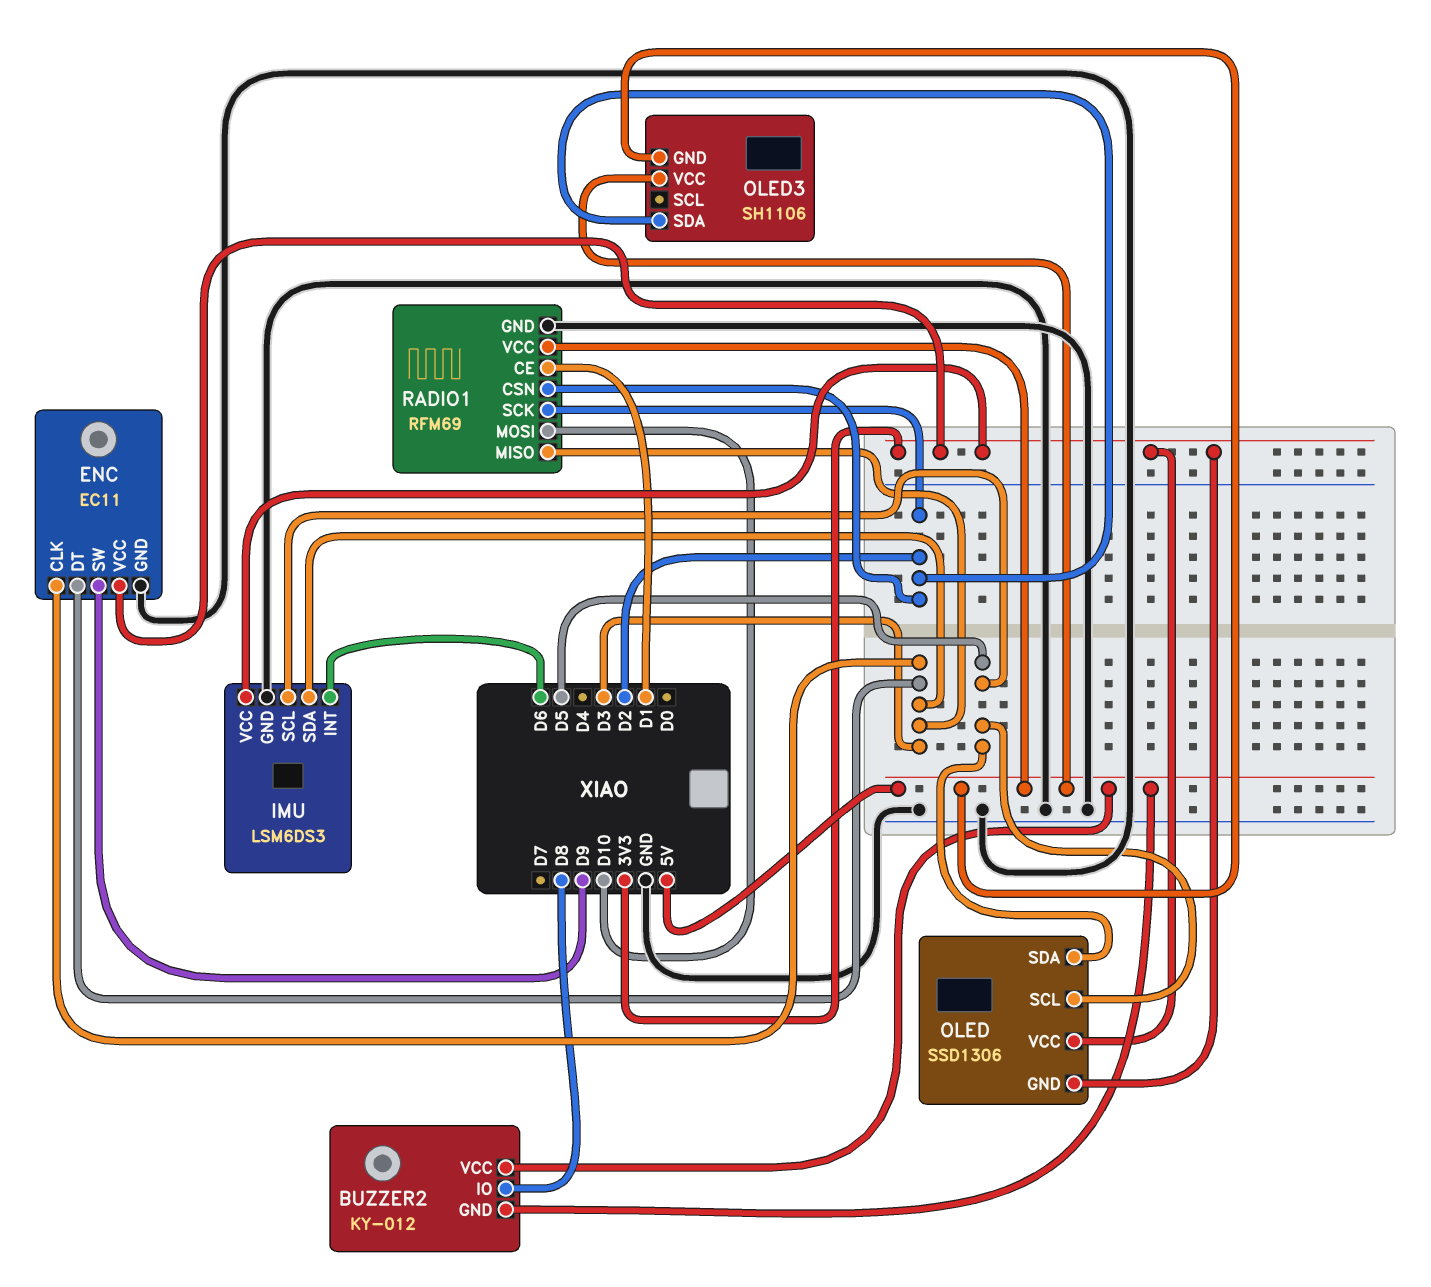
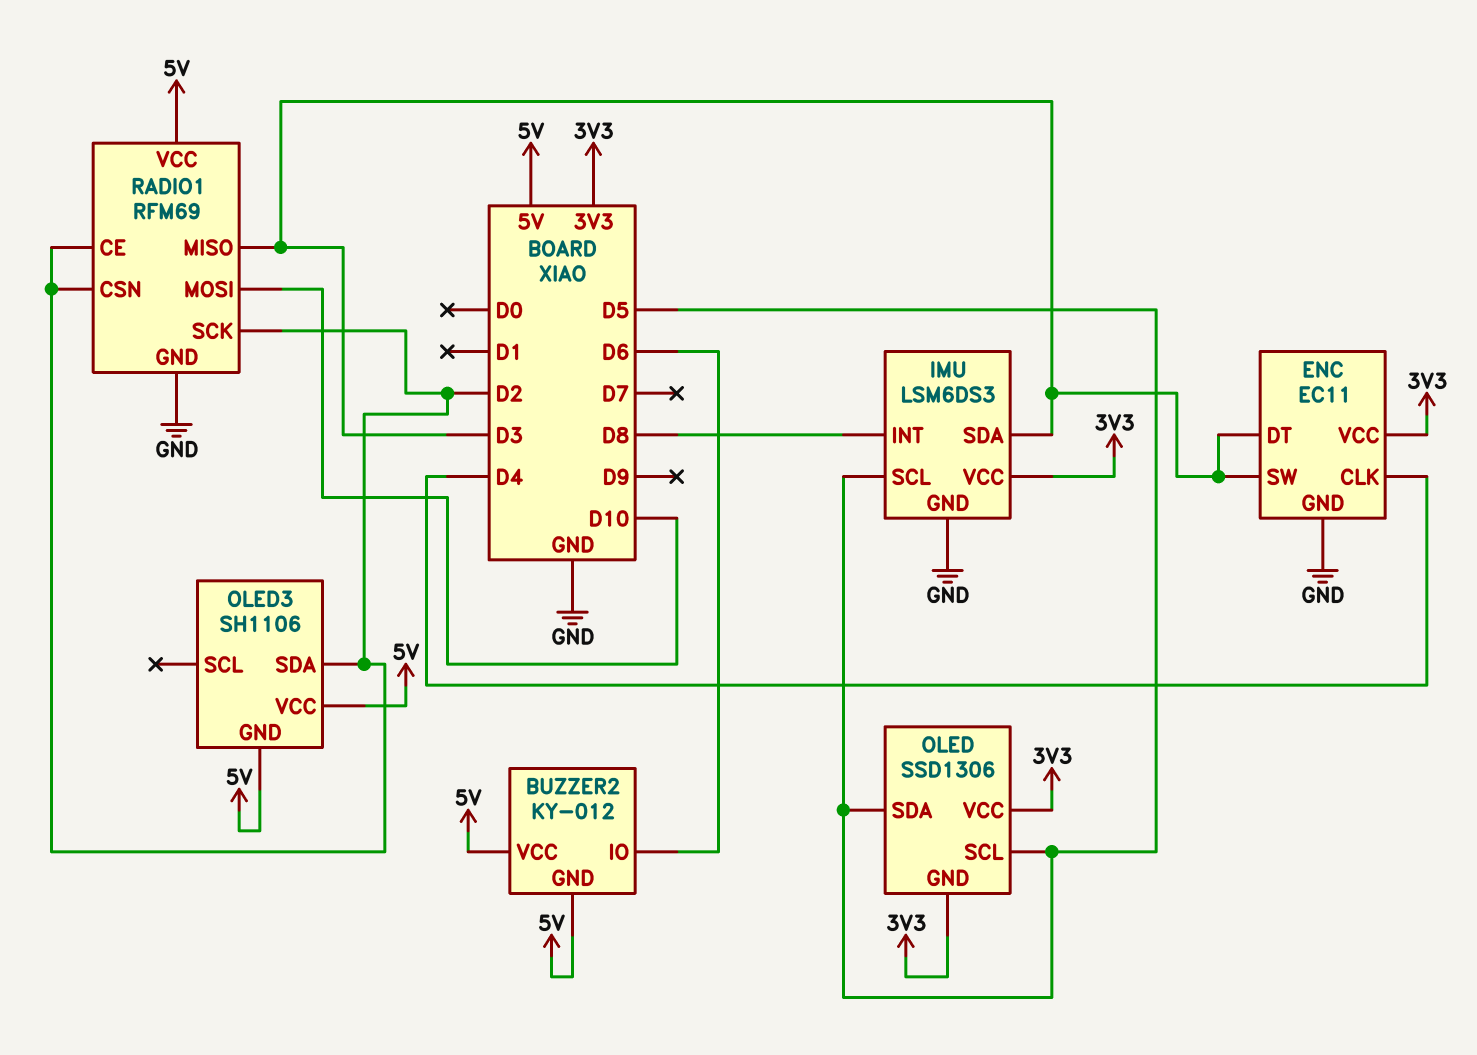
BUZZER2 pin IO: D8 -> D6
ENC pin CLK: D3 -> D4
ENC pin SW: D9 -> D3
IMU pin INT: D6 -> D8
RADIO1 pin CE: D1 -> D2

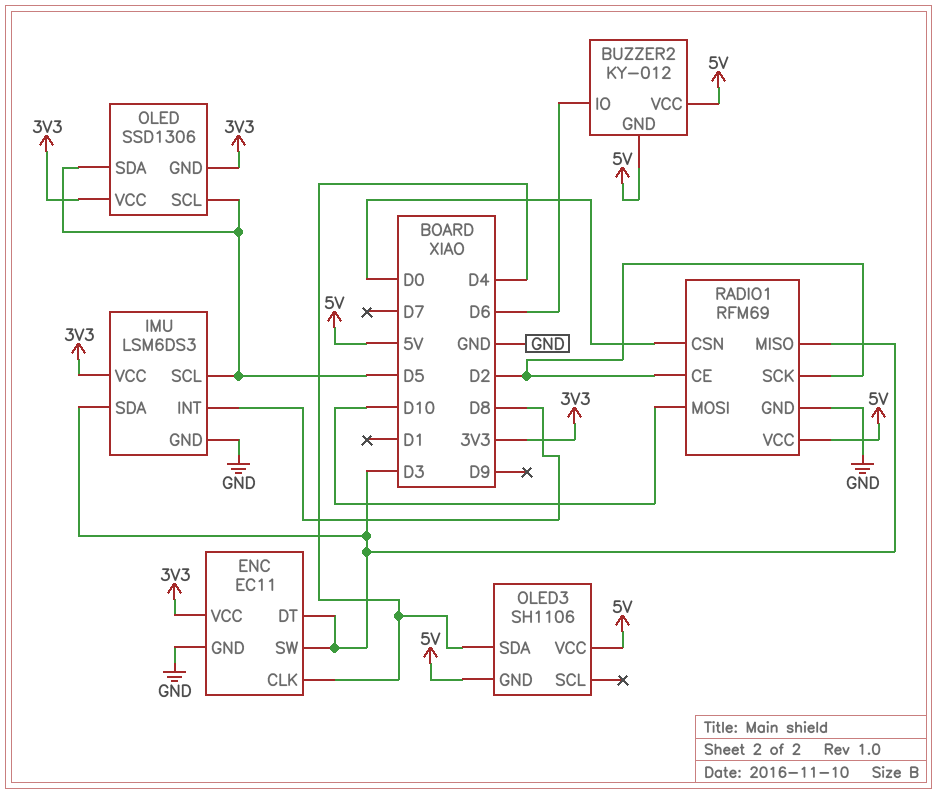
OLED3 pin SDA: D2 -> D4
RADIO1 pin CSN: D2 -> D0

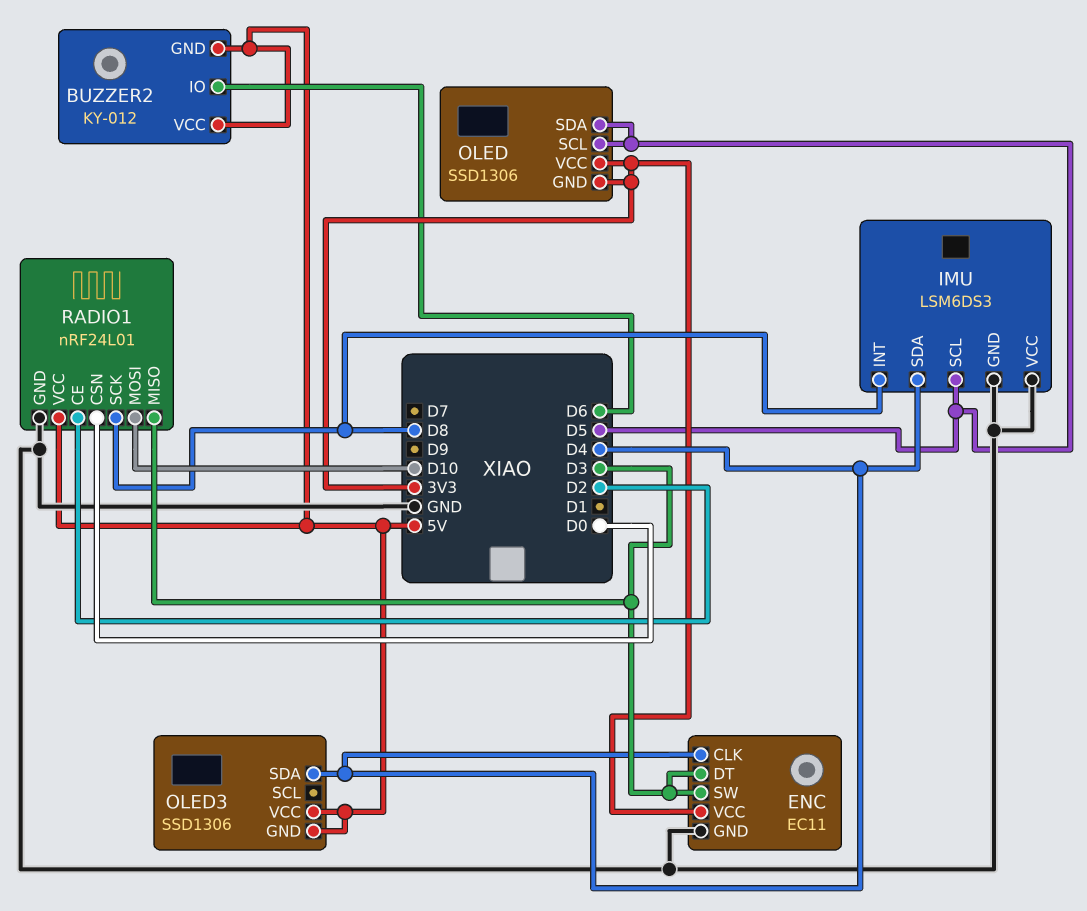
IMU pin SDA: D3 -> D4
IMU pin VCC: 3V3 -> GND
OLED3: SH1106 -> SSD1306
RADIO1: RFM69 -> nRF24L01
RADIO1 pin SCK: D2 -> D8

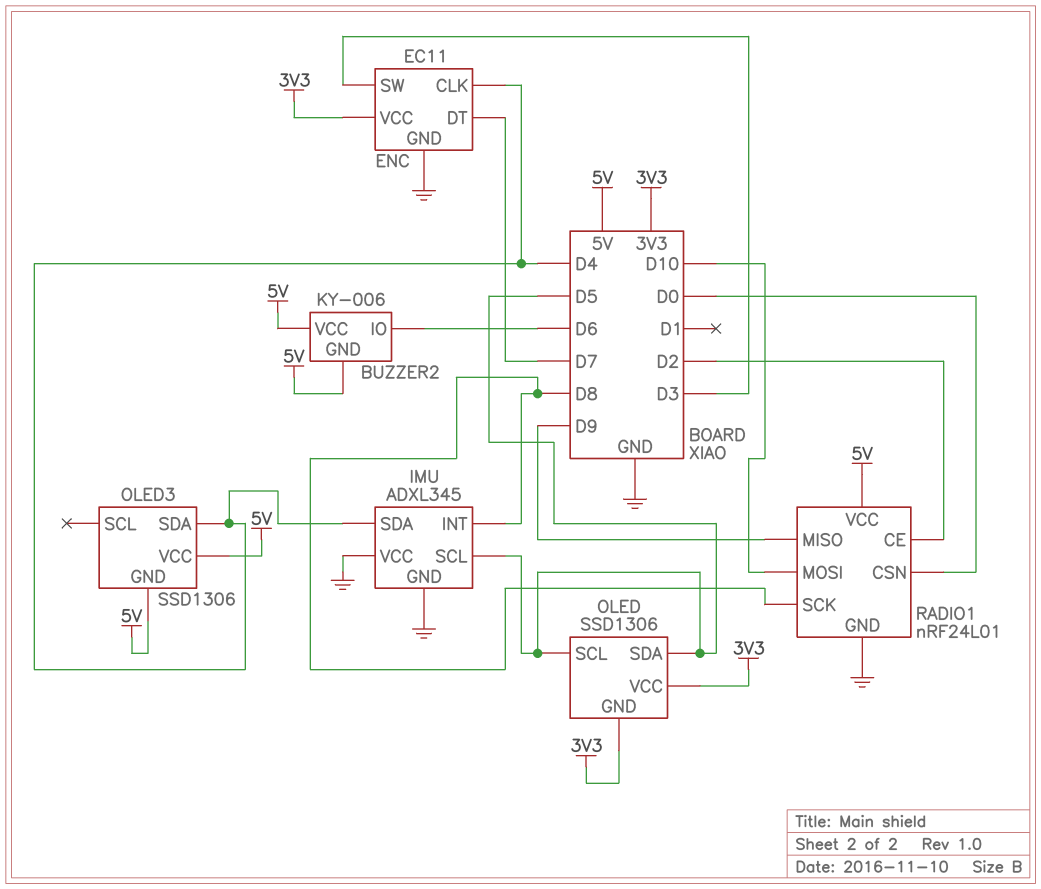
BUZZER2: KY-012 -> KY-006
ENC pin DT: D3 -> D7
IMU: LSM6DS3 -> ADXL345
RADIO1 pin MISO: D3 -> D9

